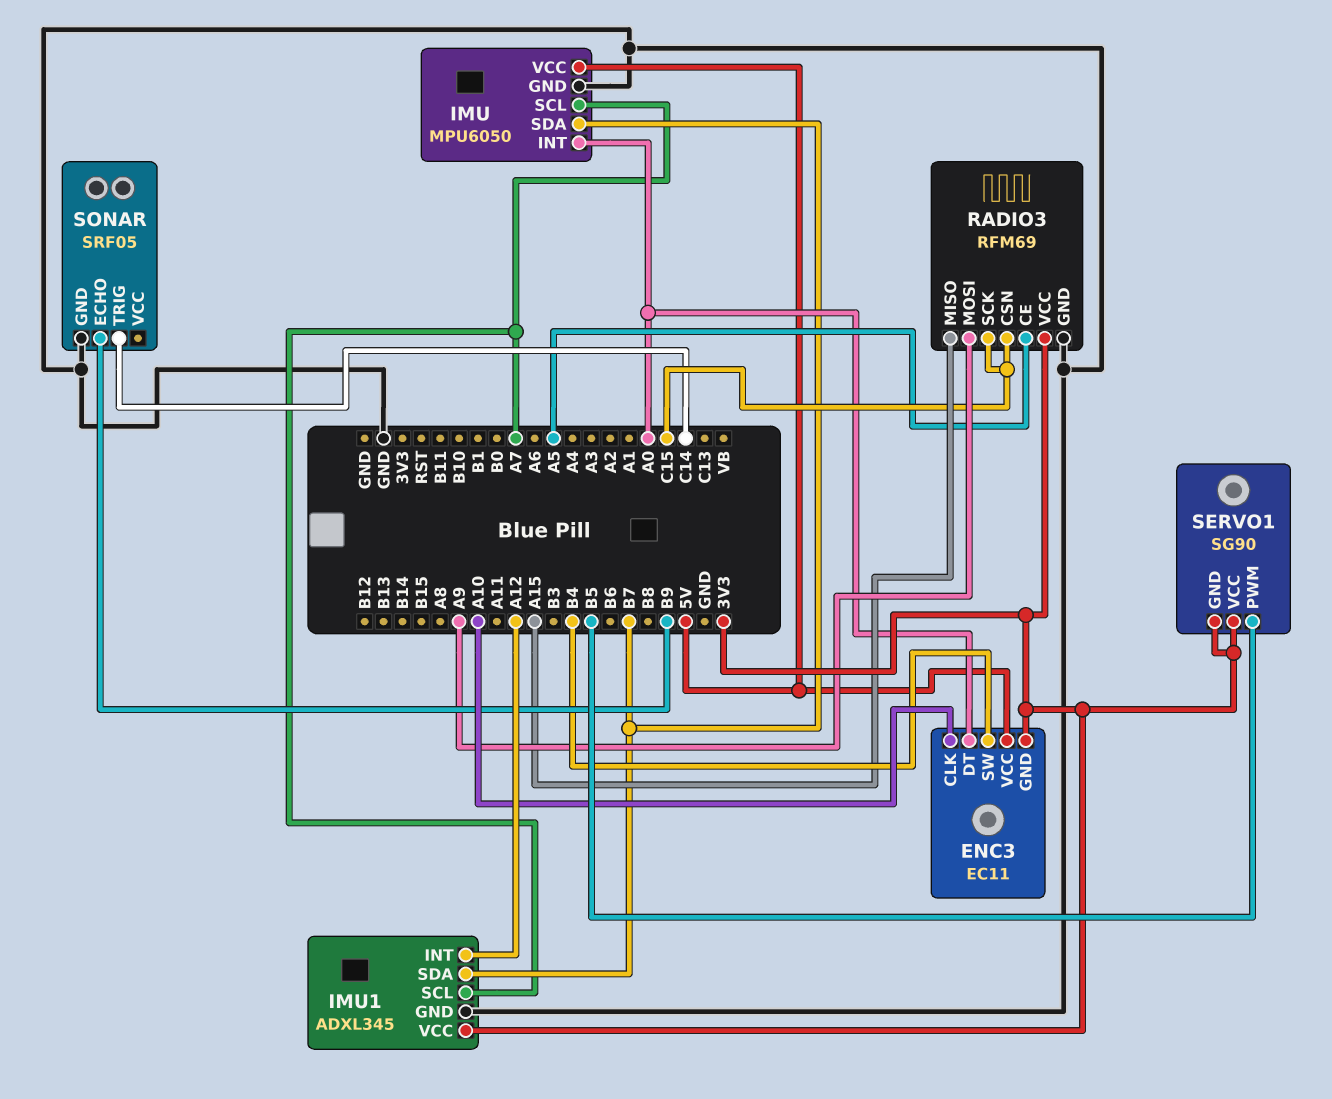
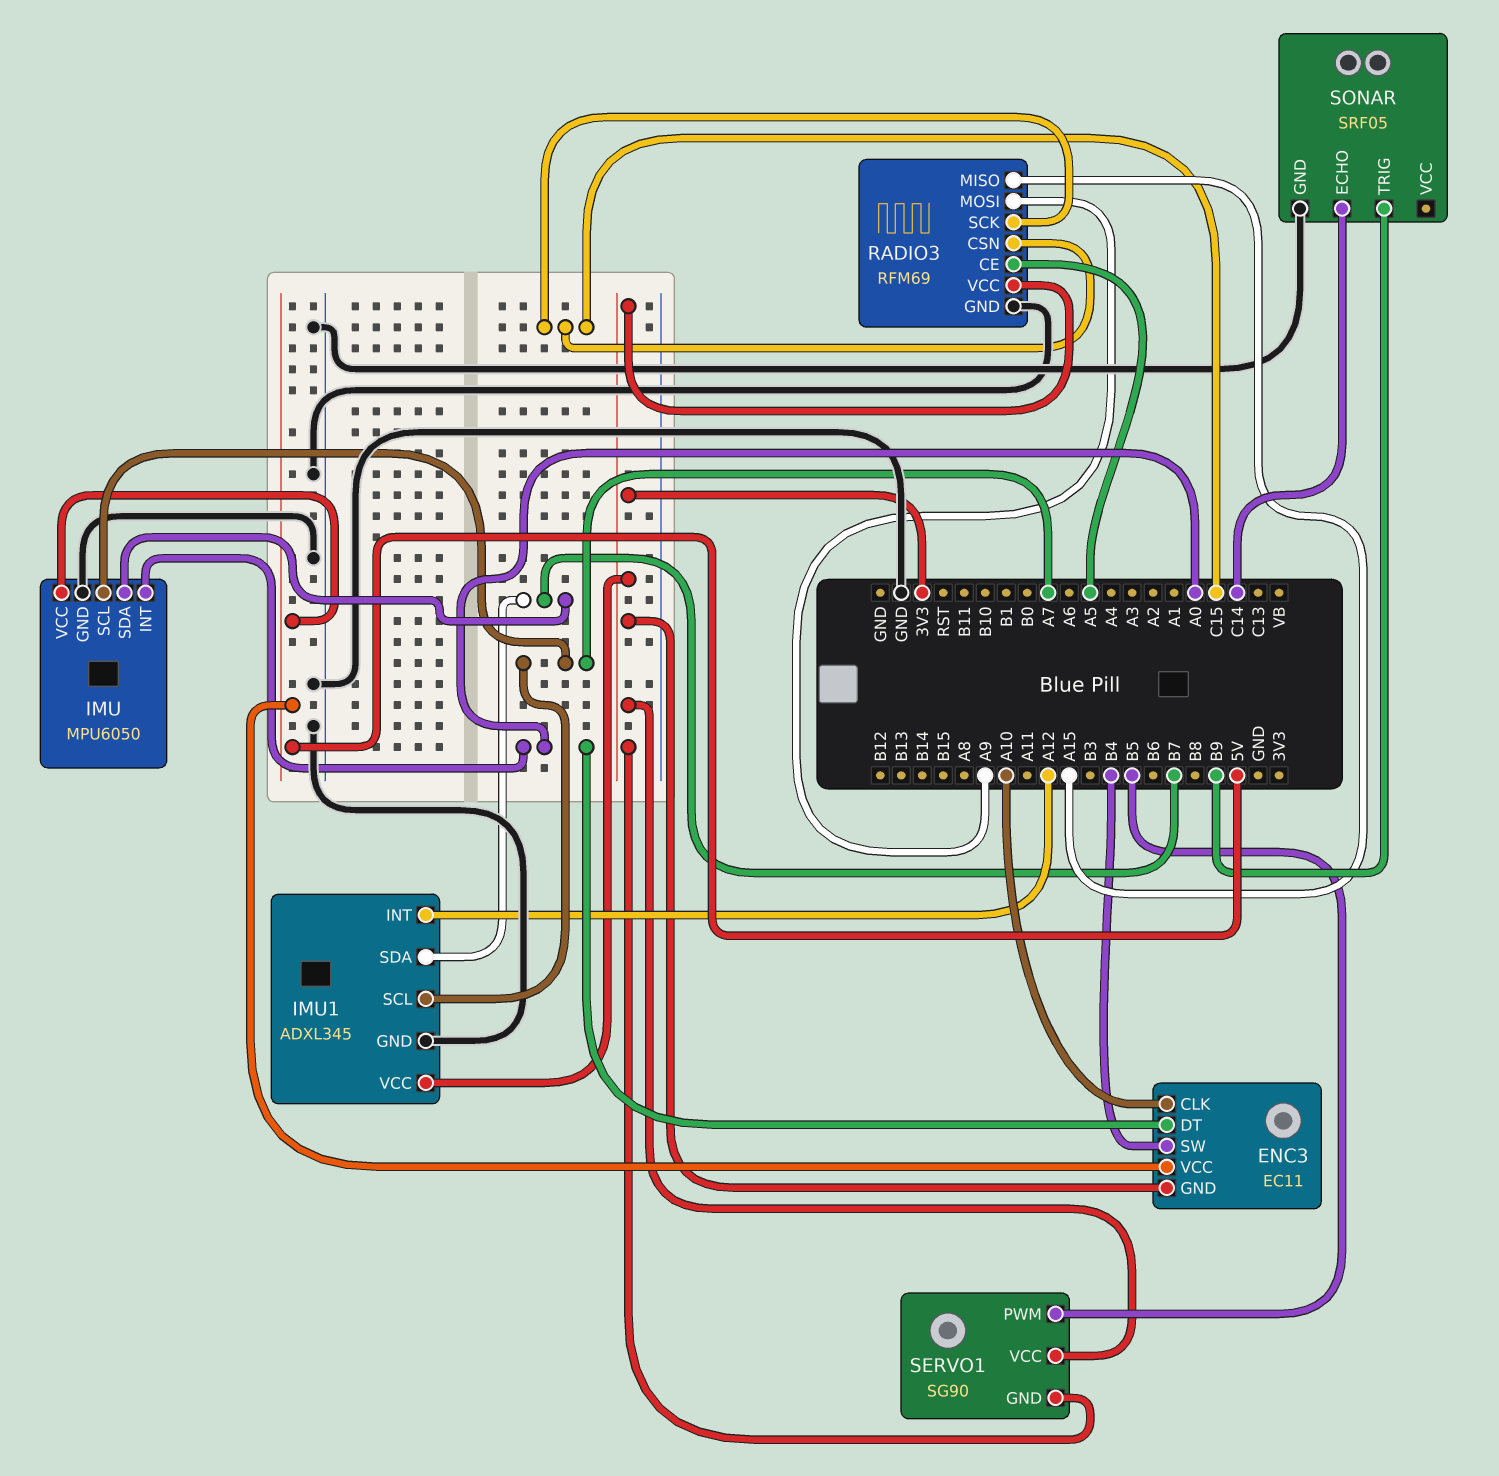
SONAR pin ECHO: B9 -> C14
SONAR pin TRIG: C14 -> B9

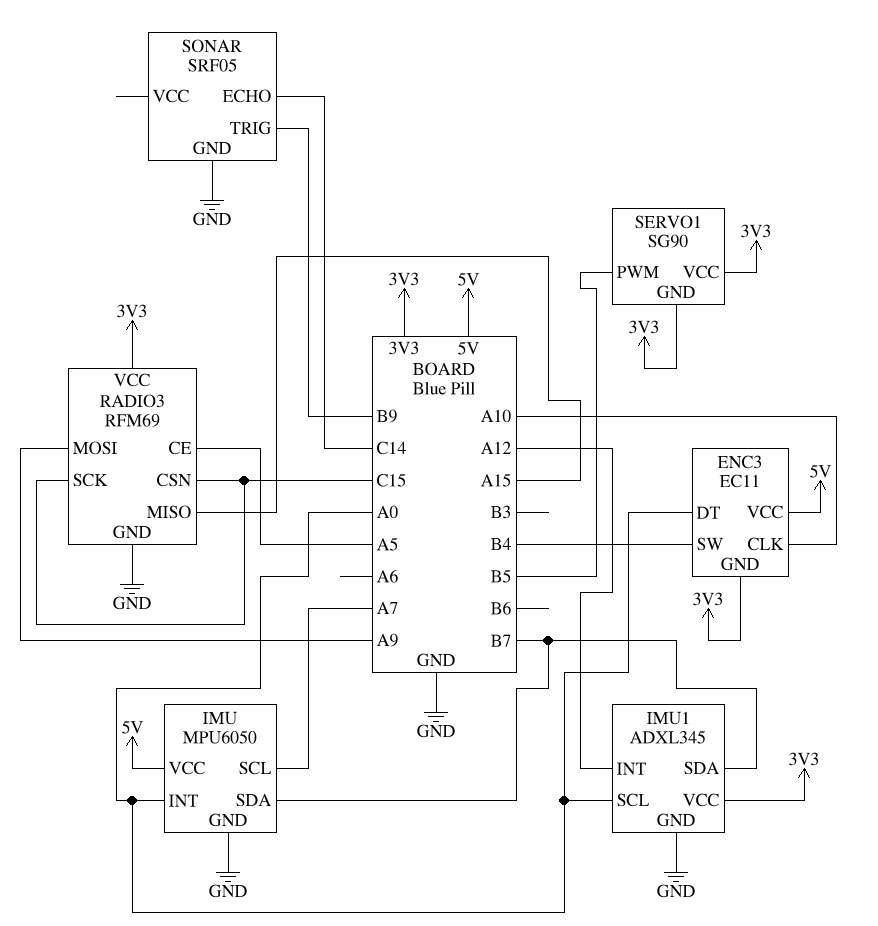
IMU1 pin SCL: A7 -> A0

